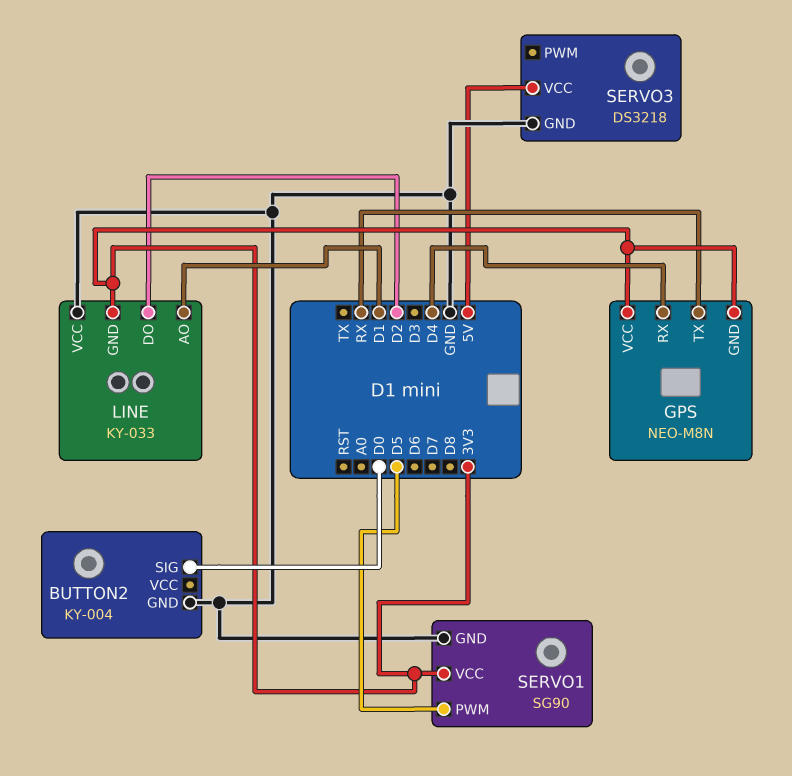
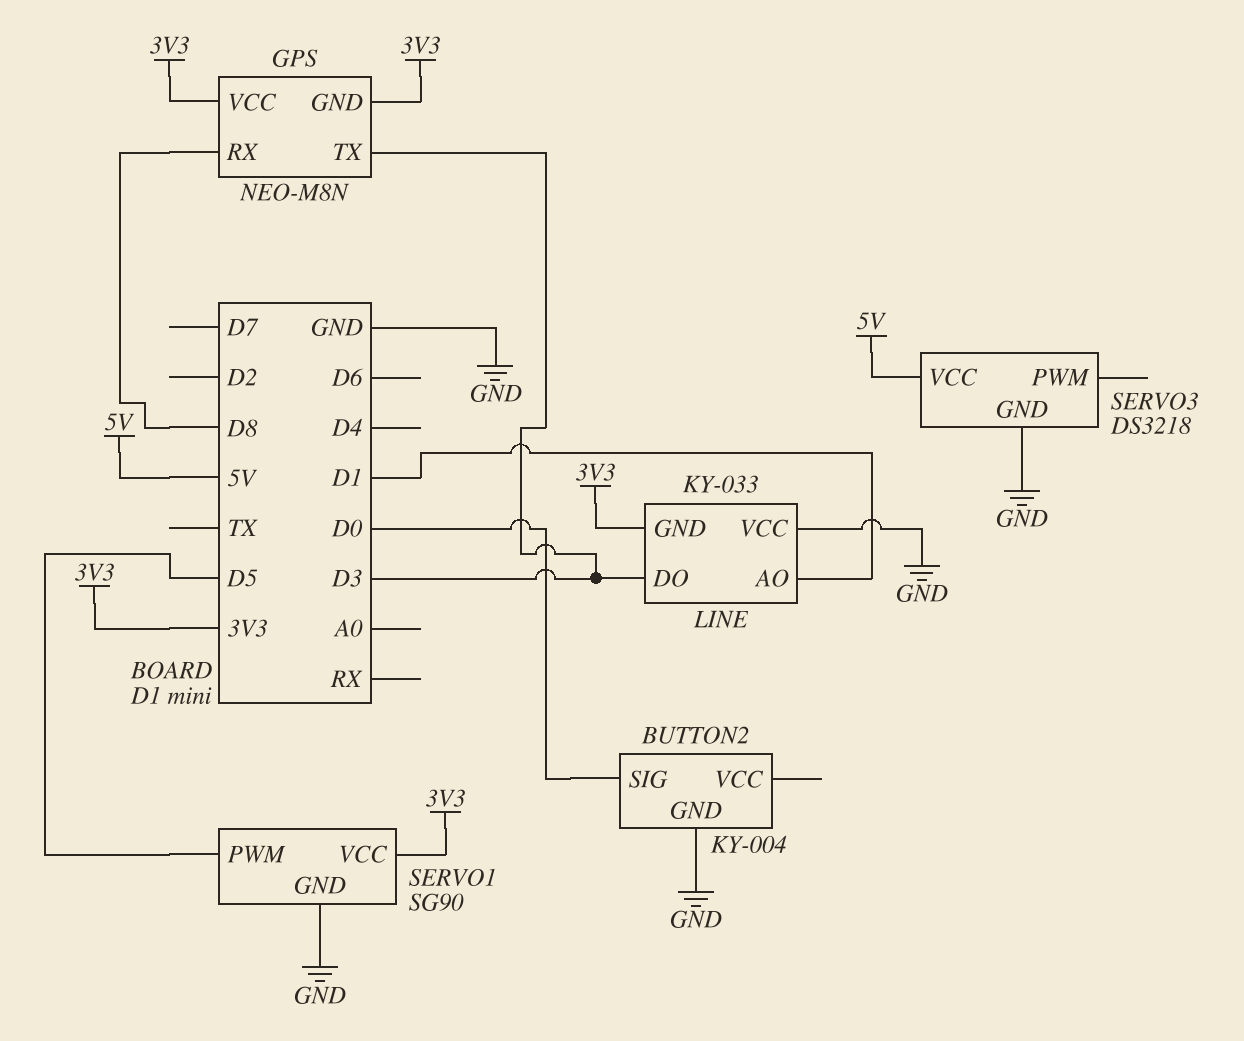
GPS pin RX: D4 -> D8
GPS pin TX: RX -> D3
LINE pin DO: D2 -> D3

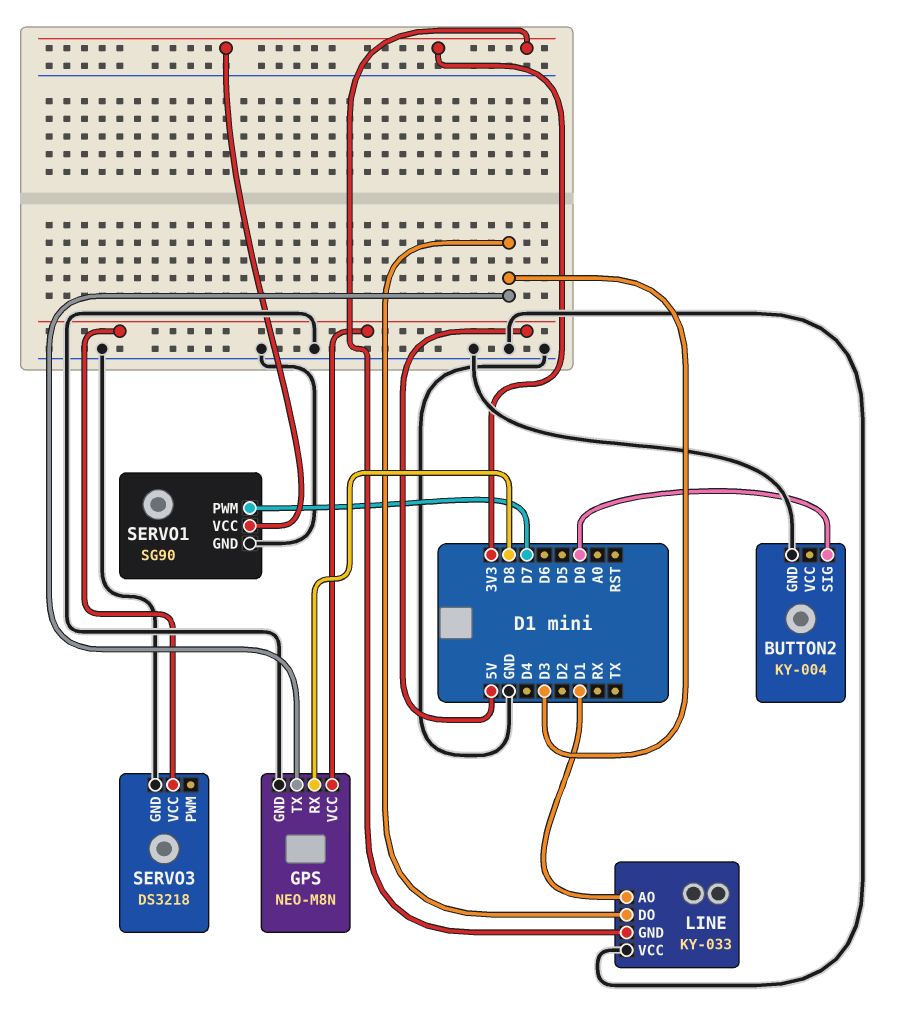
GPS pin GND: 3V3 -> GND
GPS pin VCC: 3V3 -> 5V
SERVO1 pin PWM: D5 -> D7

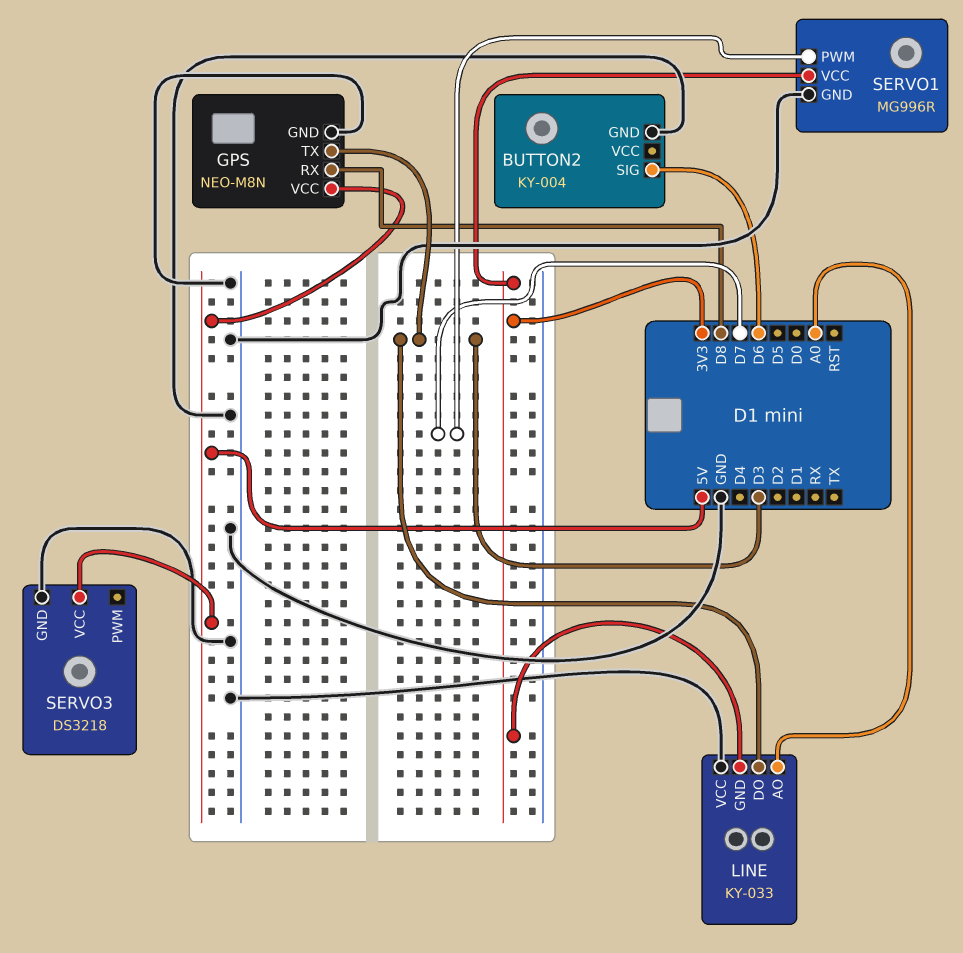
BUTTON2 pin SIG: D0 -> D6
LINE pin AO: D1 -> A0
SERVO1: SG90 -> MG996R

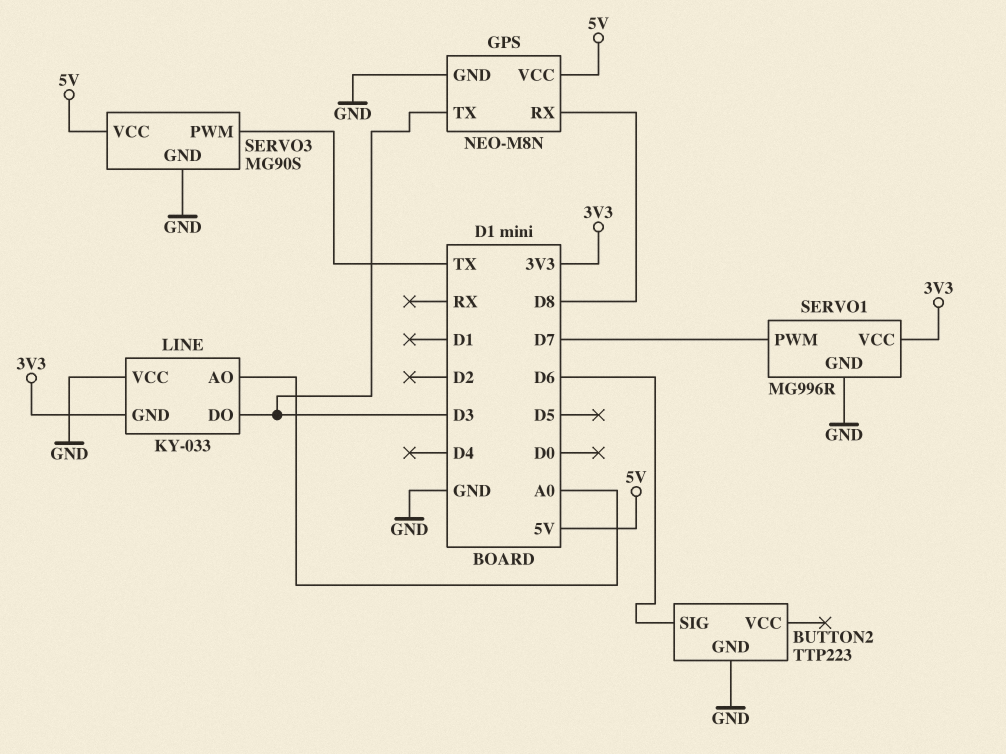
BUTTON2: KY-004 -> TTP223
SERVO3: DS3218 -> MG90S
SERVO3 pin PWM: none -> TX

